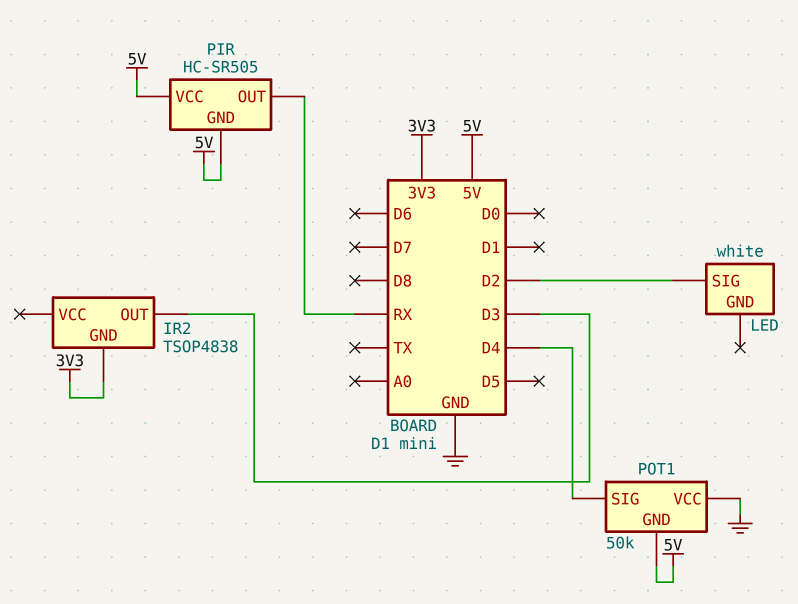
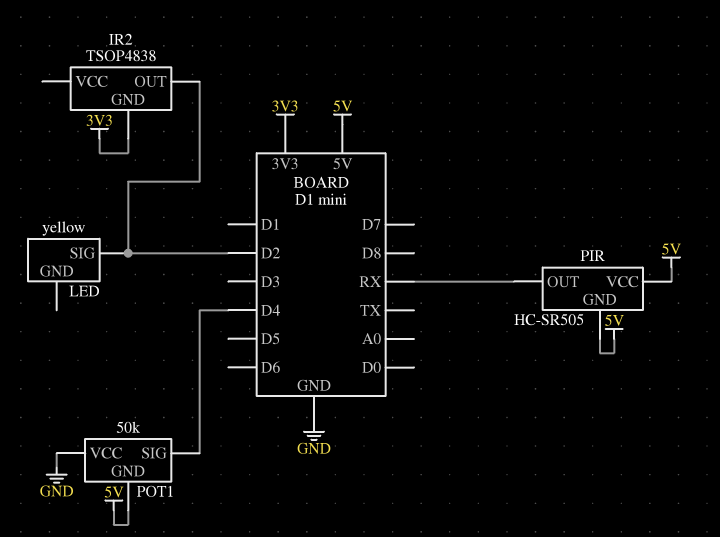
IR2 pin OUT: D3 -> D2
LED: white -> yellow

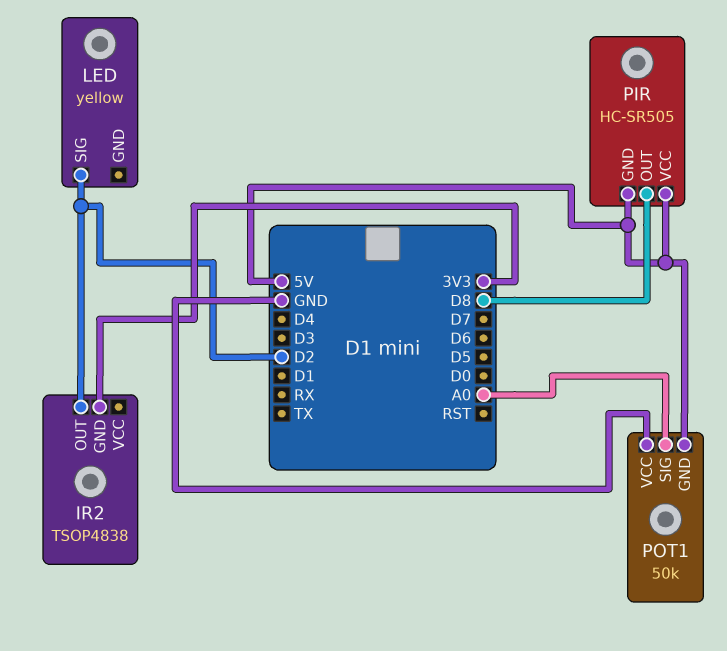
PIR pin OUT: RX -> D8
POT1 pin SIG: D4 -> A0

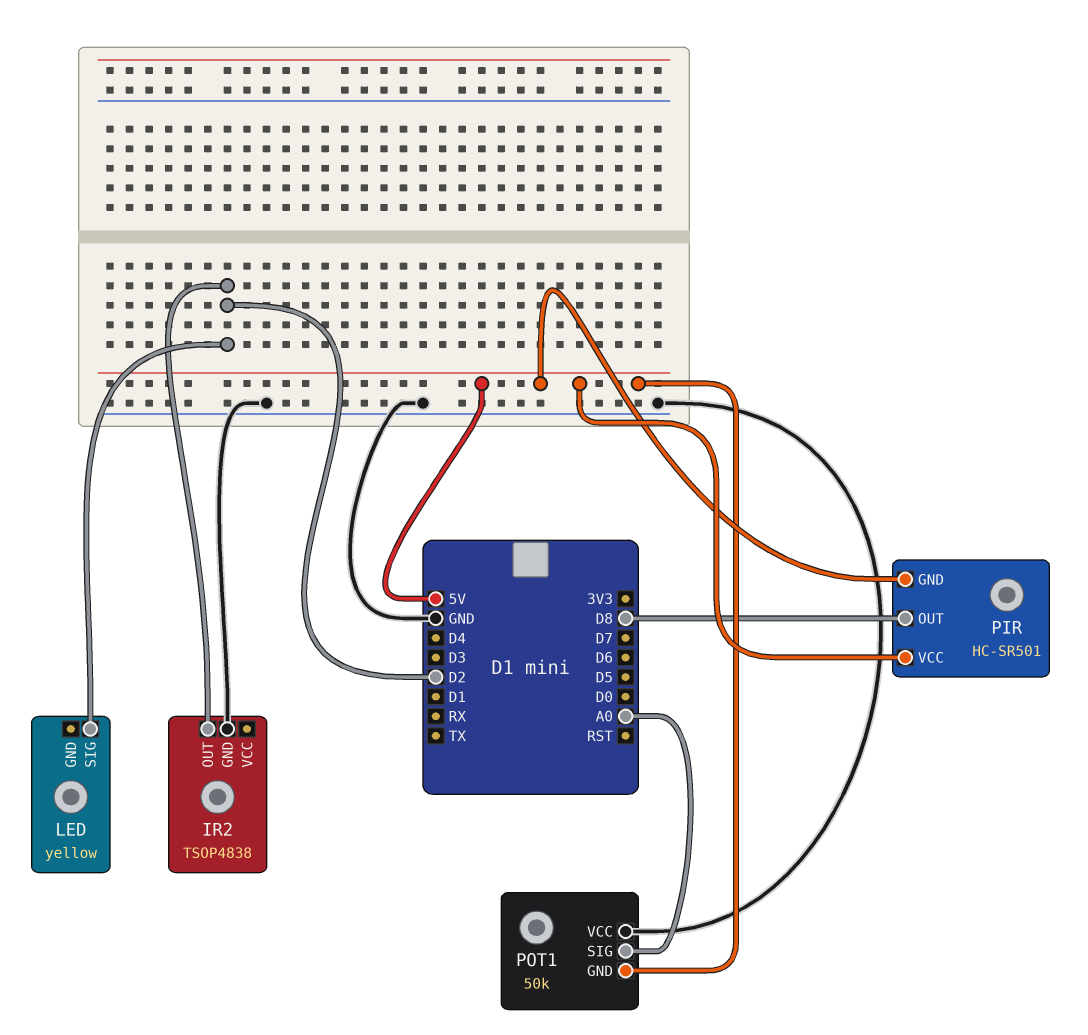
IR2 pin GND: 3V3 -> GND
PIR: HC-SR505 -> HC-SR501

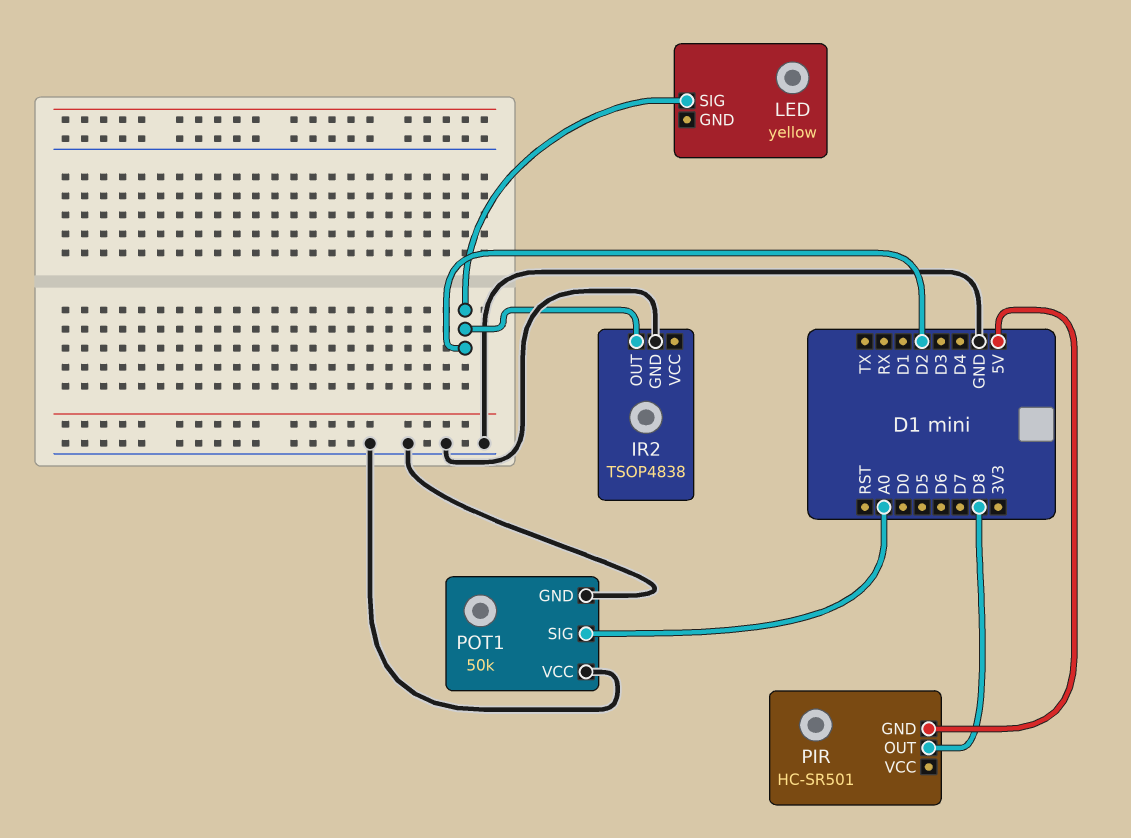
PIR pin VCC: 5V -> none
POT1 pin GND: 5V -> GND

